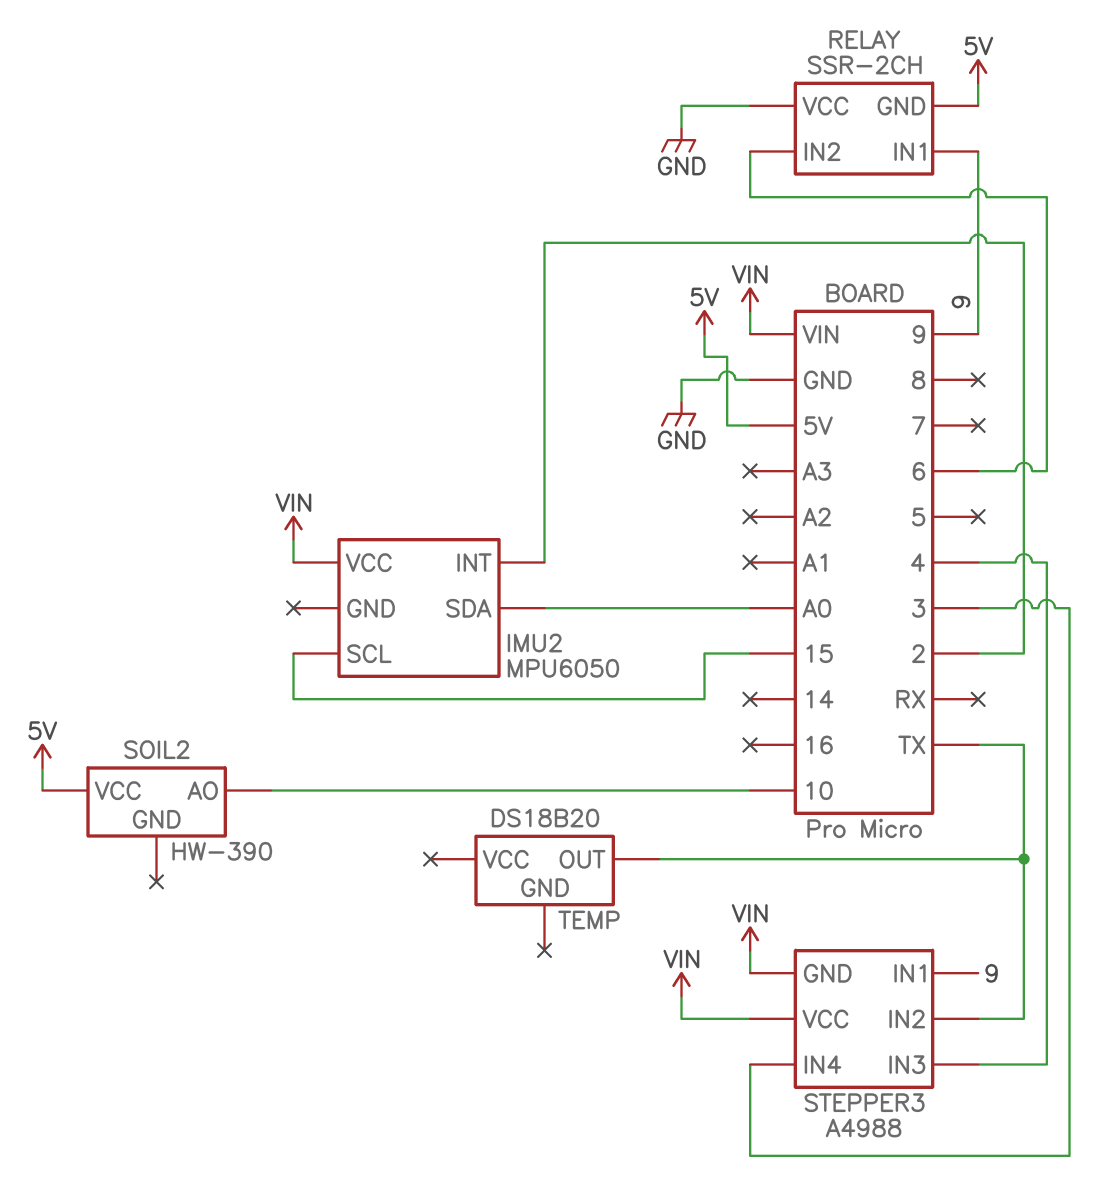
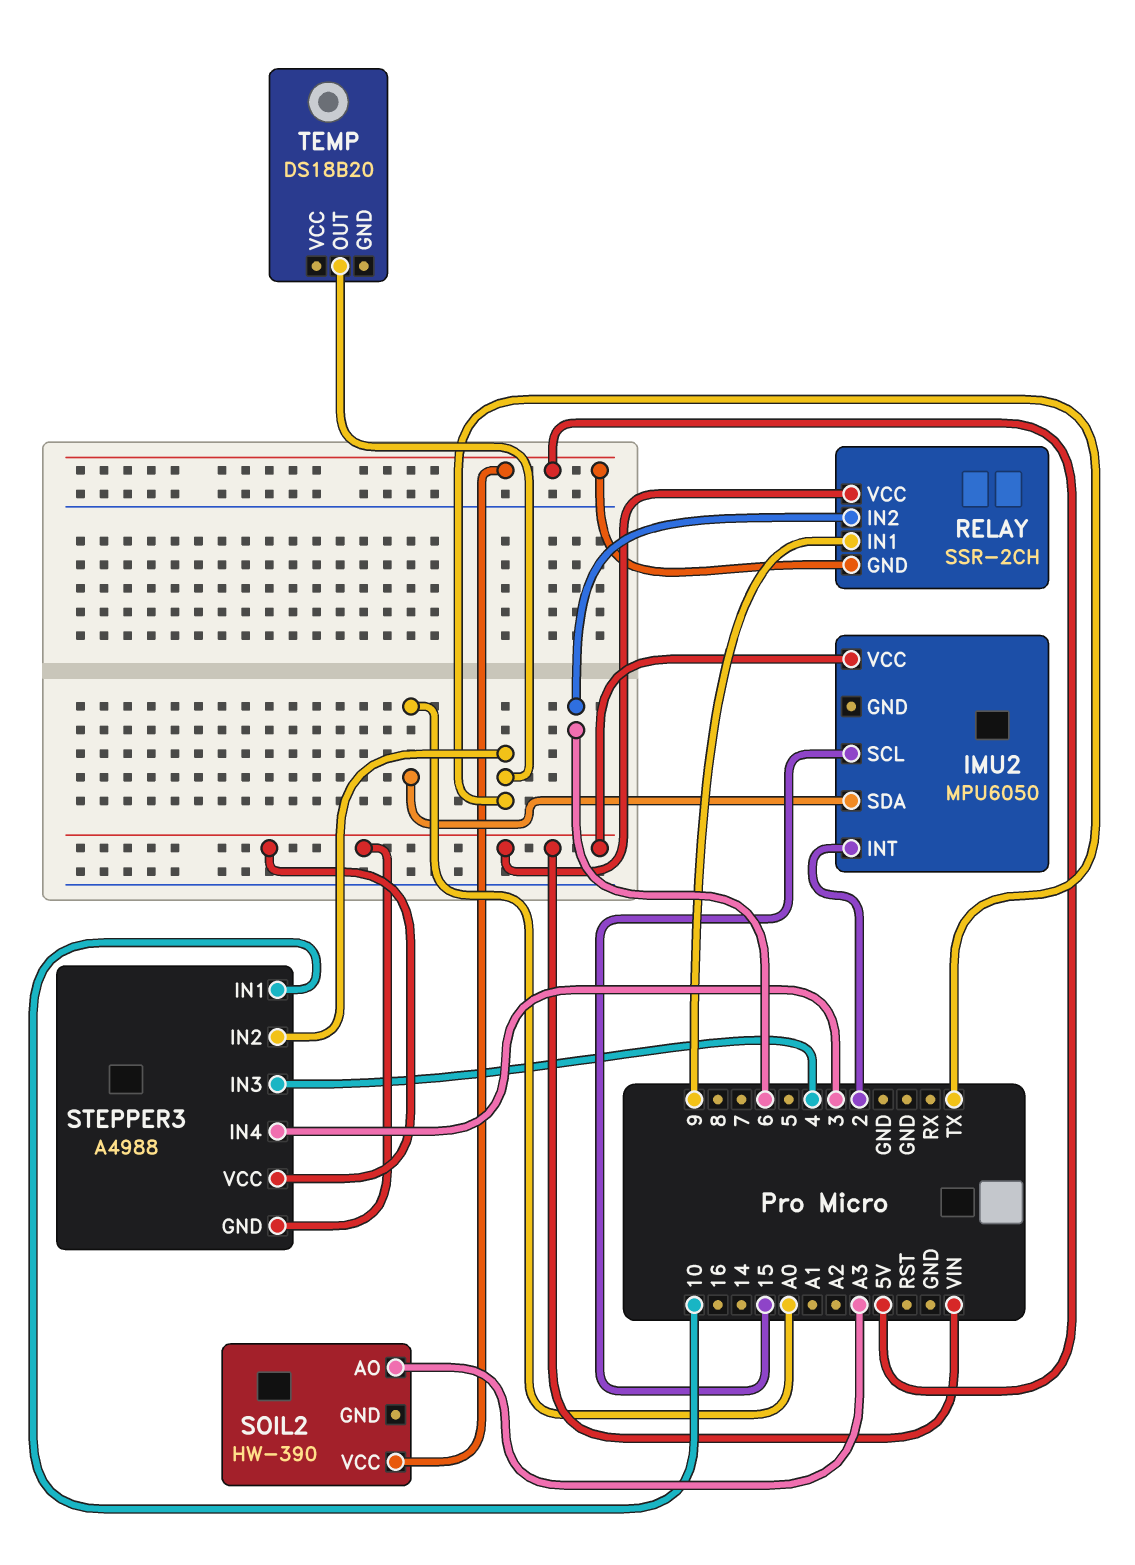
RELAY pin VCC: GND -> VIN
SOIL2 pin AO: 10 -> A3
STEPPER3 pin IN1: 9 -> 10

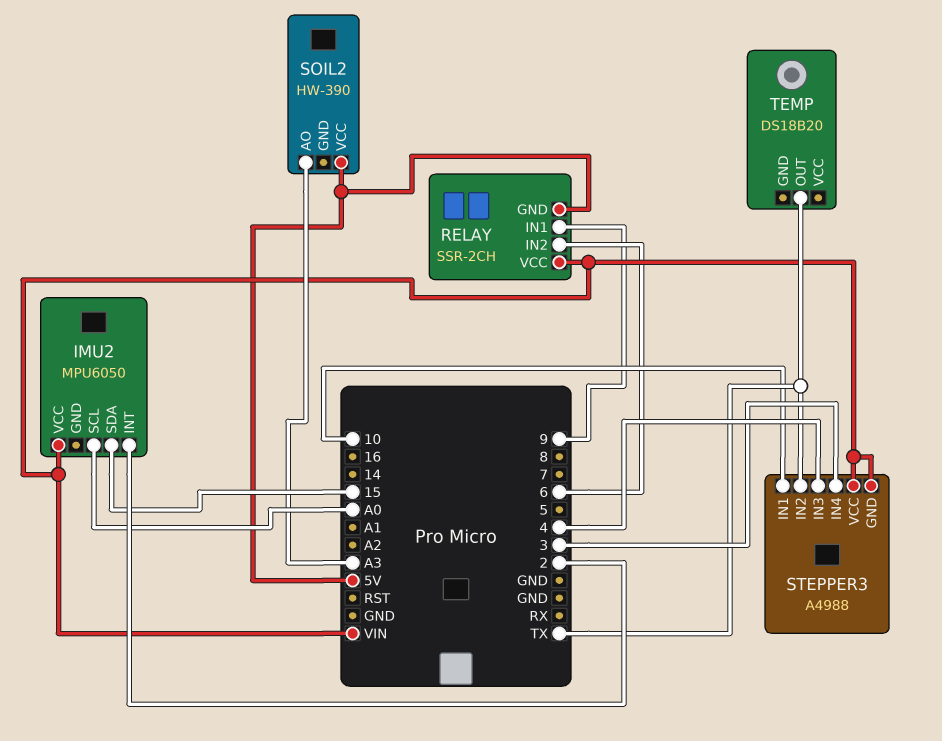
IMU2 pin SCL: 15 -> A0
IMU2 pin SDA: A0 -> 15

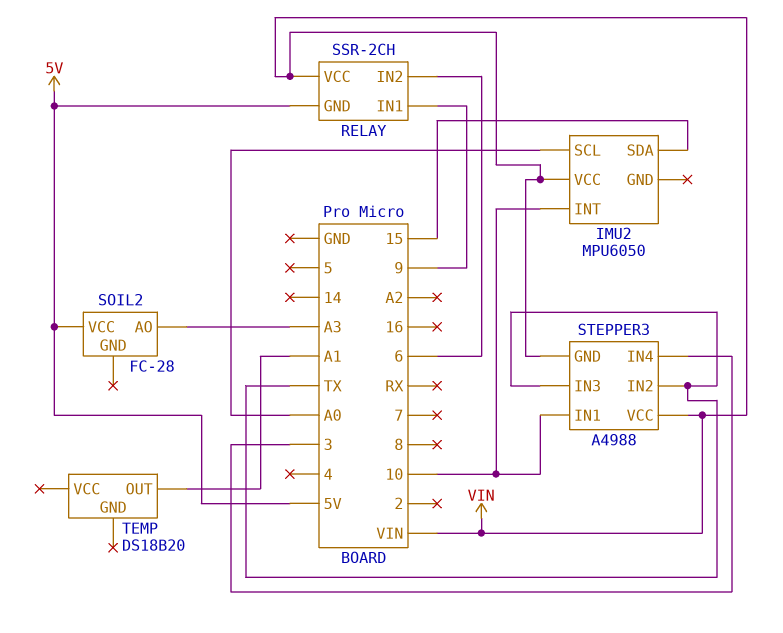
IMU2 pin INT: 2 -> 10
SOIL2: HW-390 -> FC-28
STEPPER3 pin IN3: 4 -> TX
TEMP pin OUT: TX -> A1

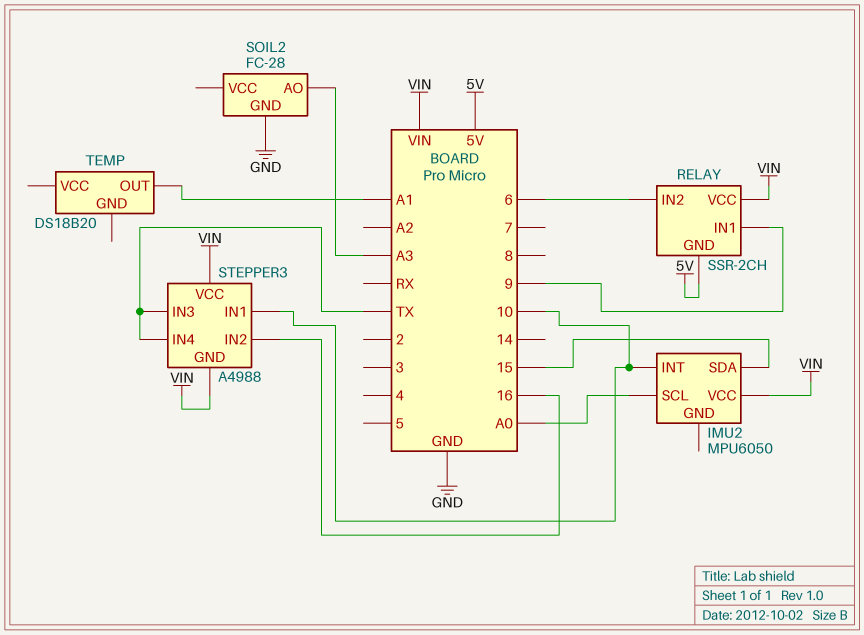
SOIL2 pin GND: none -> GND
SOIL2 pin VCC: 5V -> none
STEPPER3 pin IN2: TX -> 16
STEPPER3 pin IN4: 3 -> TX

